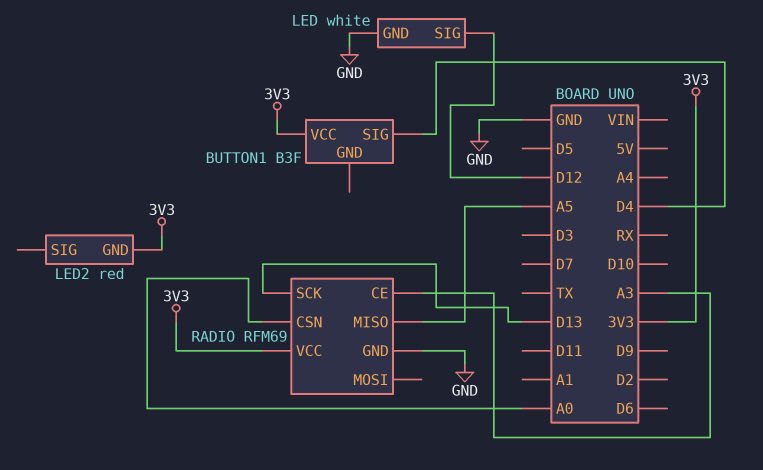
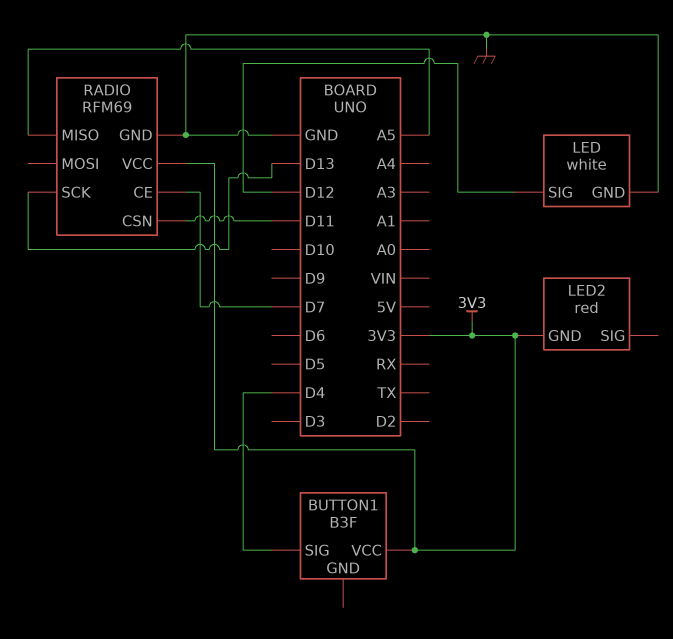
RADIO pin CE: A3 -> D7
RADIO pin CSN: A0 -> D11

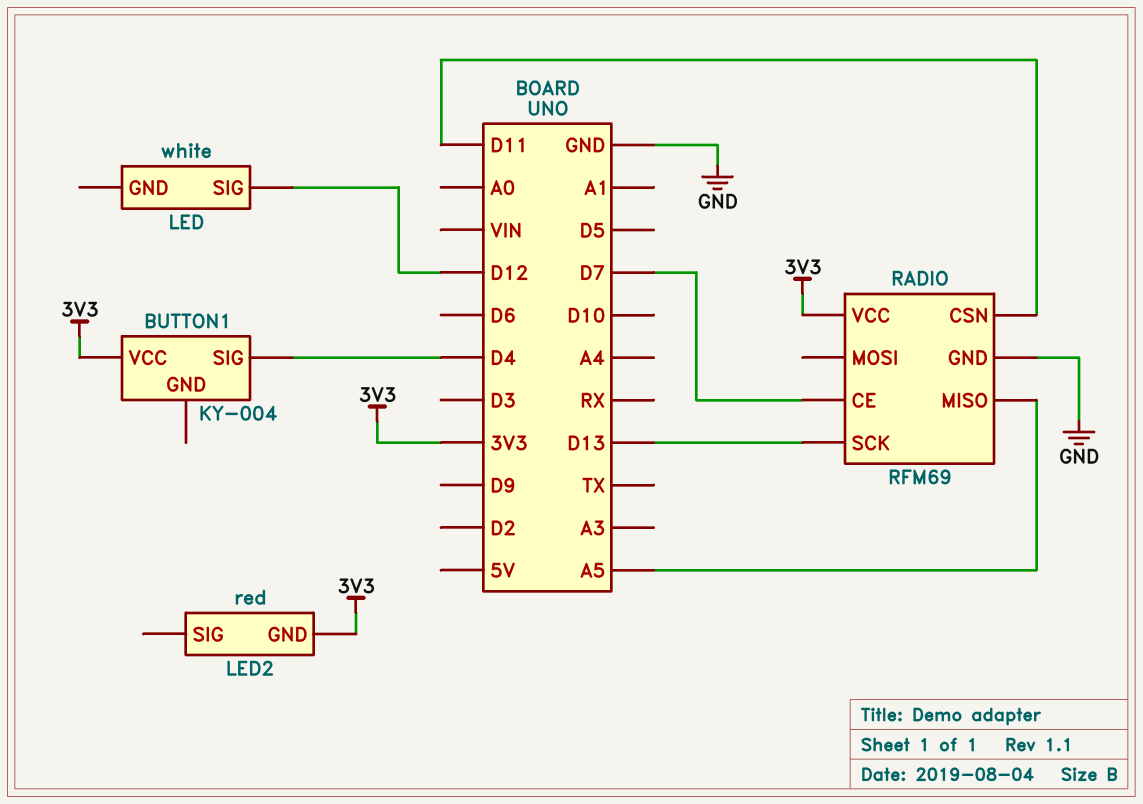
BUTTON1: B3F -> KY-004
LED pin GND: GND -> none

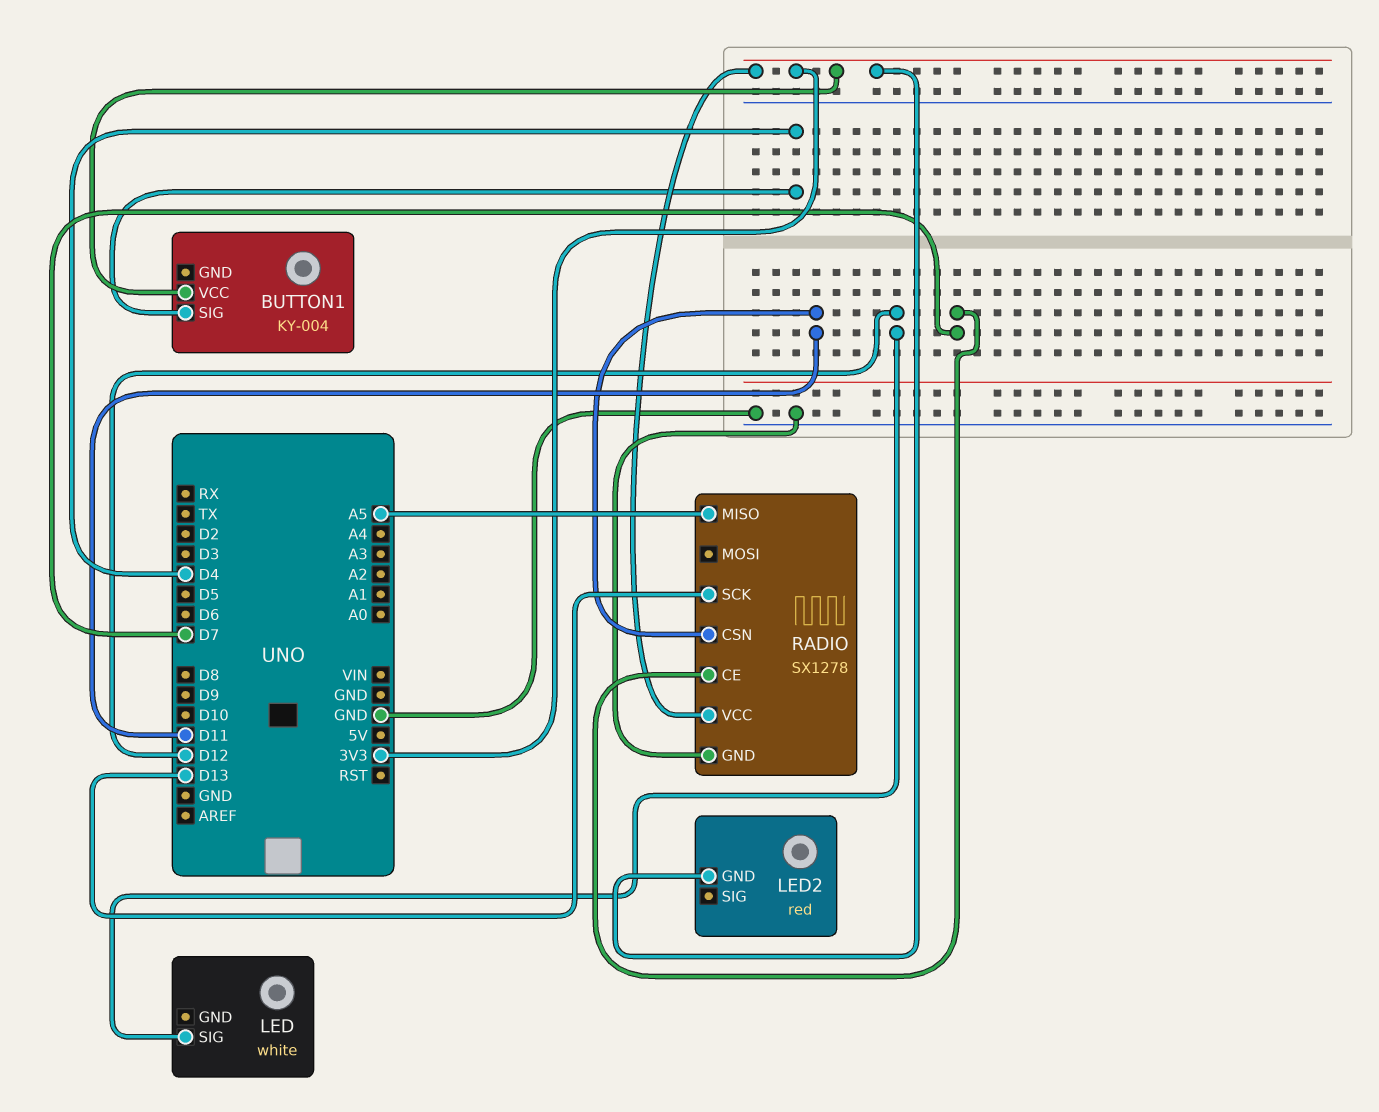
RADIO: RFM69 -> SX1278

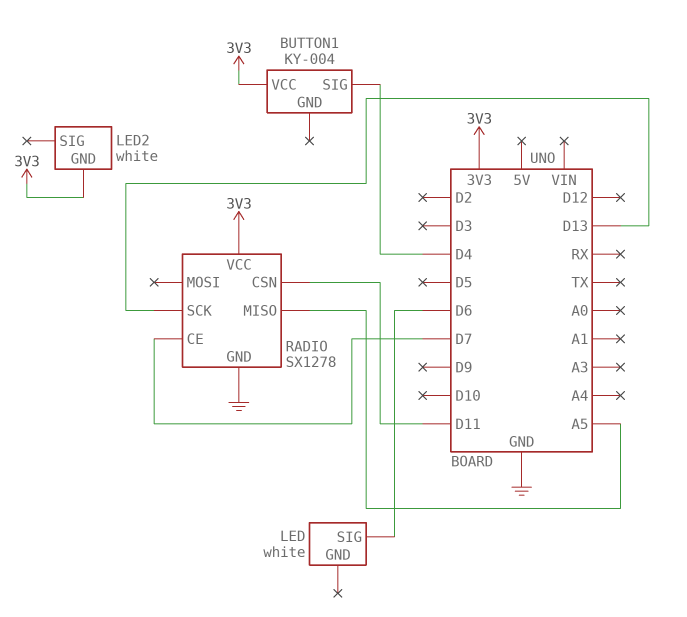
LED pin SIG: D12 -> D6
LED2: red -> white

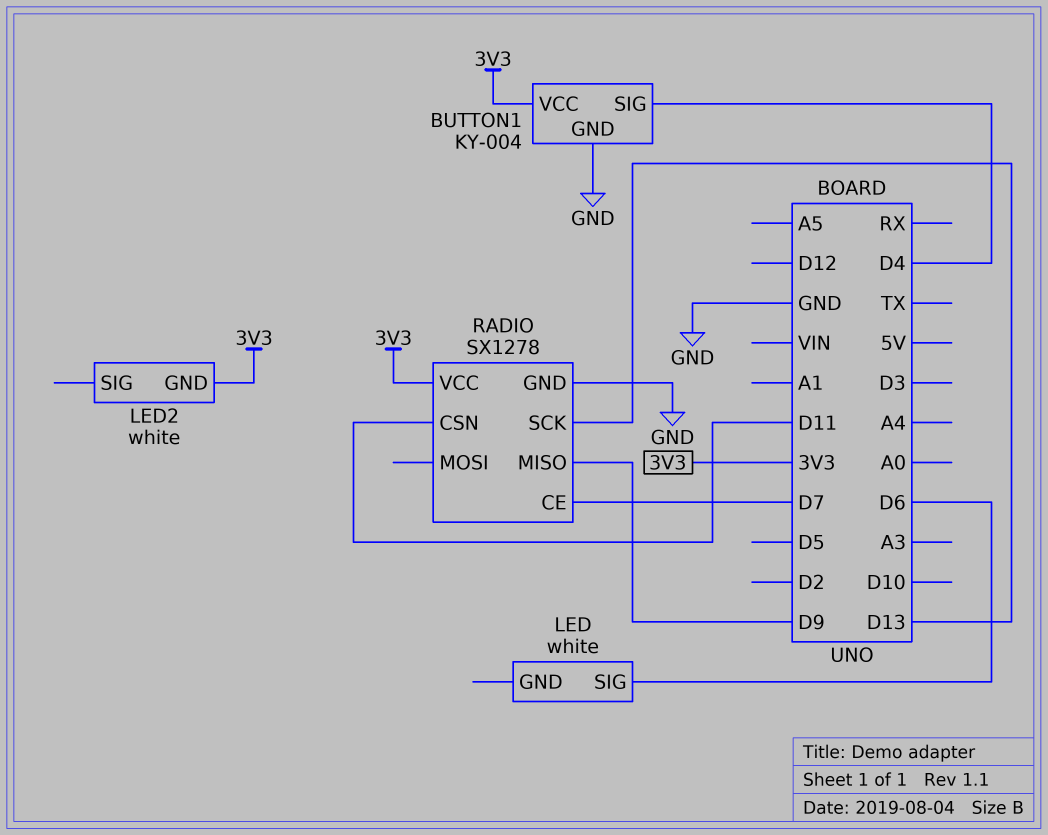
BUTTON1 pin GND: none -> GND
RADIO pin MISO: A5 -> D9

